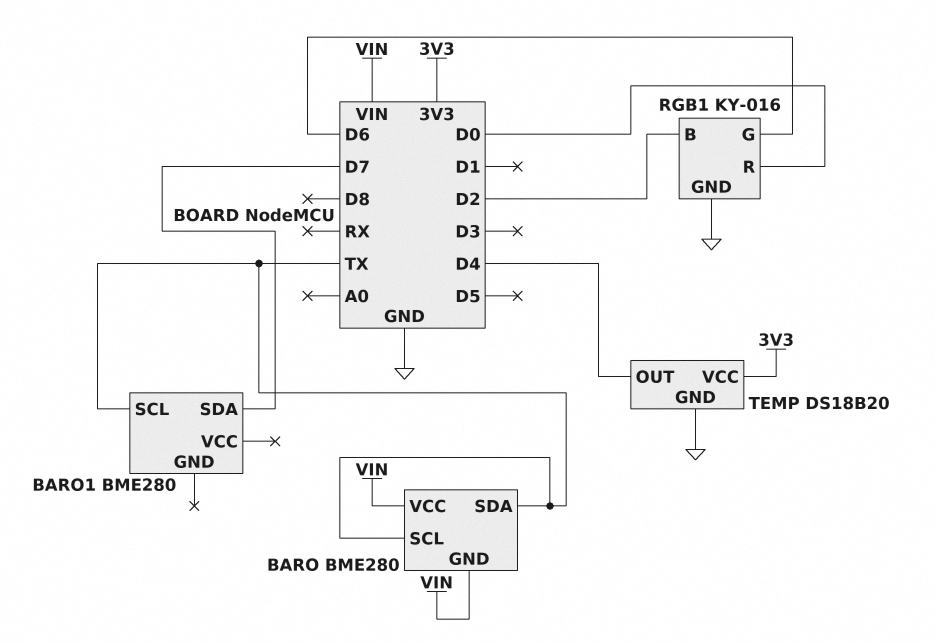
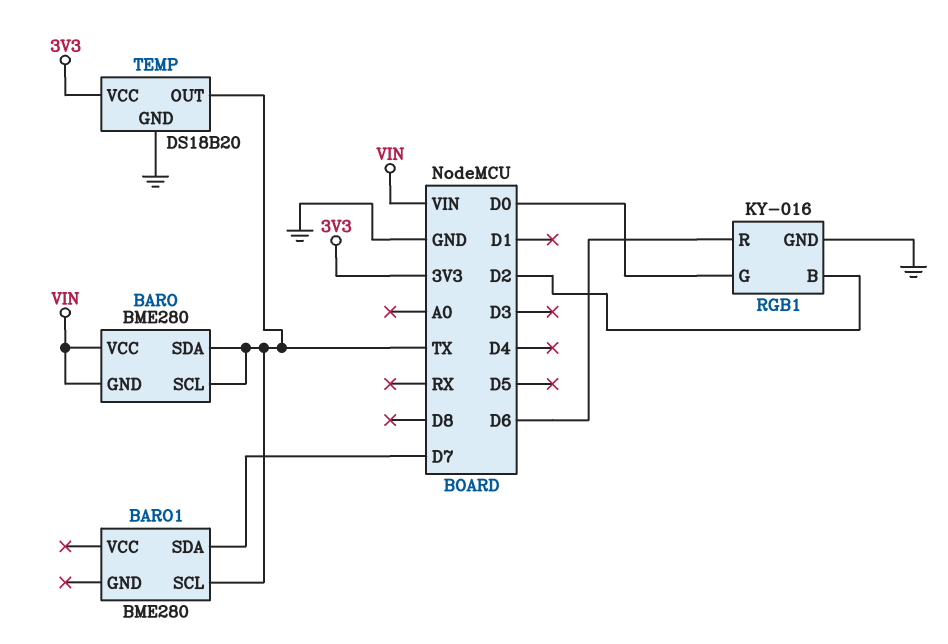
RGB1 pin G: D6 -> D0
RGB1 pin R: D0 -> D6
TEMP pin OUT: D4 -> TX

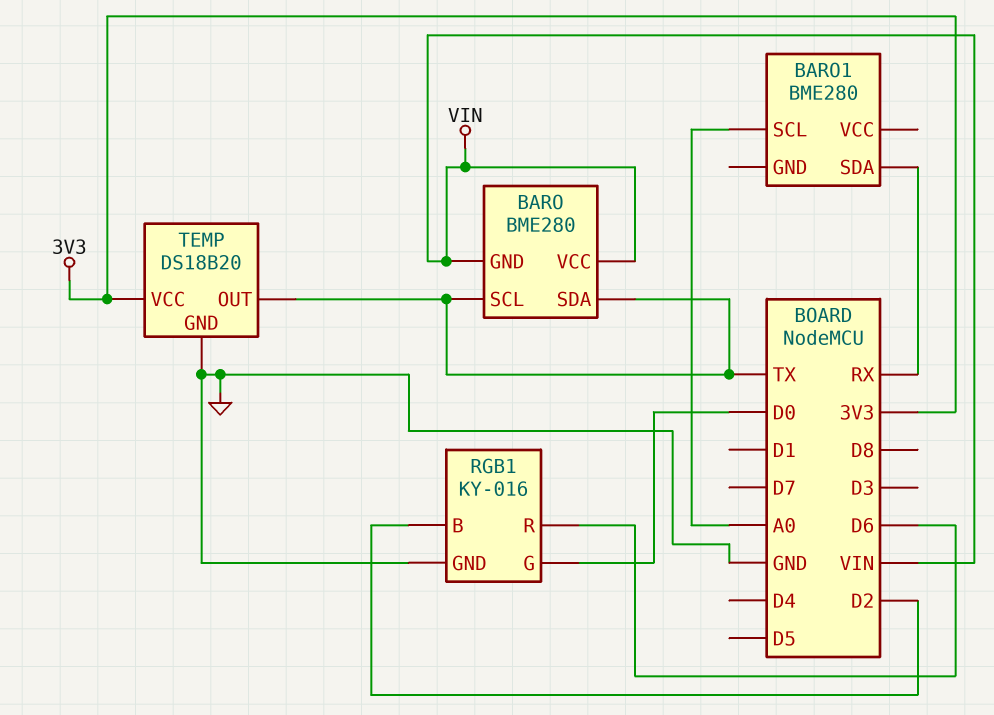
BARO1 pin SCL: TX -> A0
BARO1 pin SDA: D7 -> RX

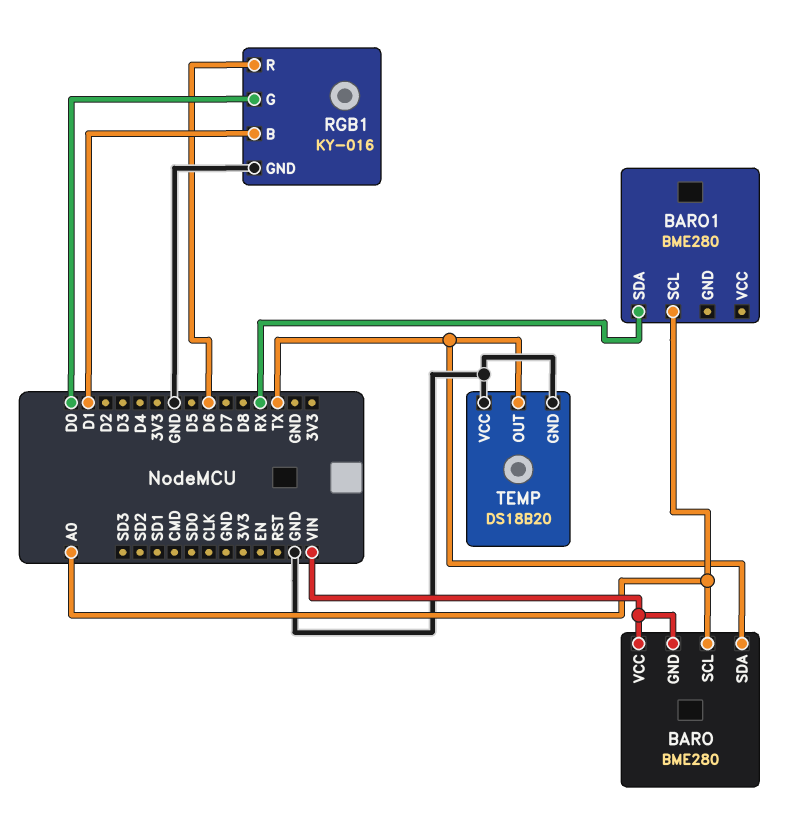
BARO pin SCL: TX -> A0
RGB1 pin B: D2 -> D1
TEMP pin VCC: 3V3 -> GND

